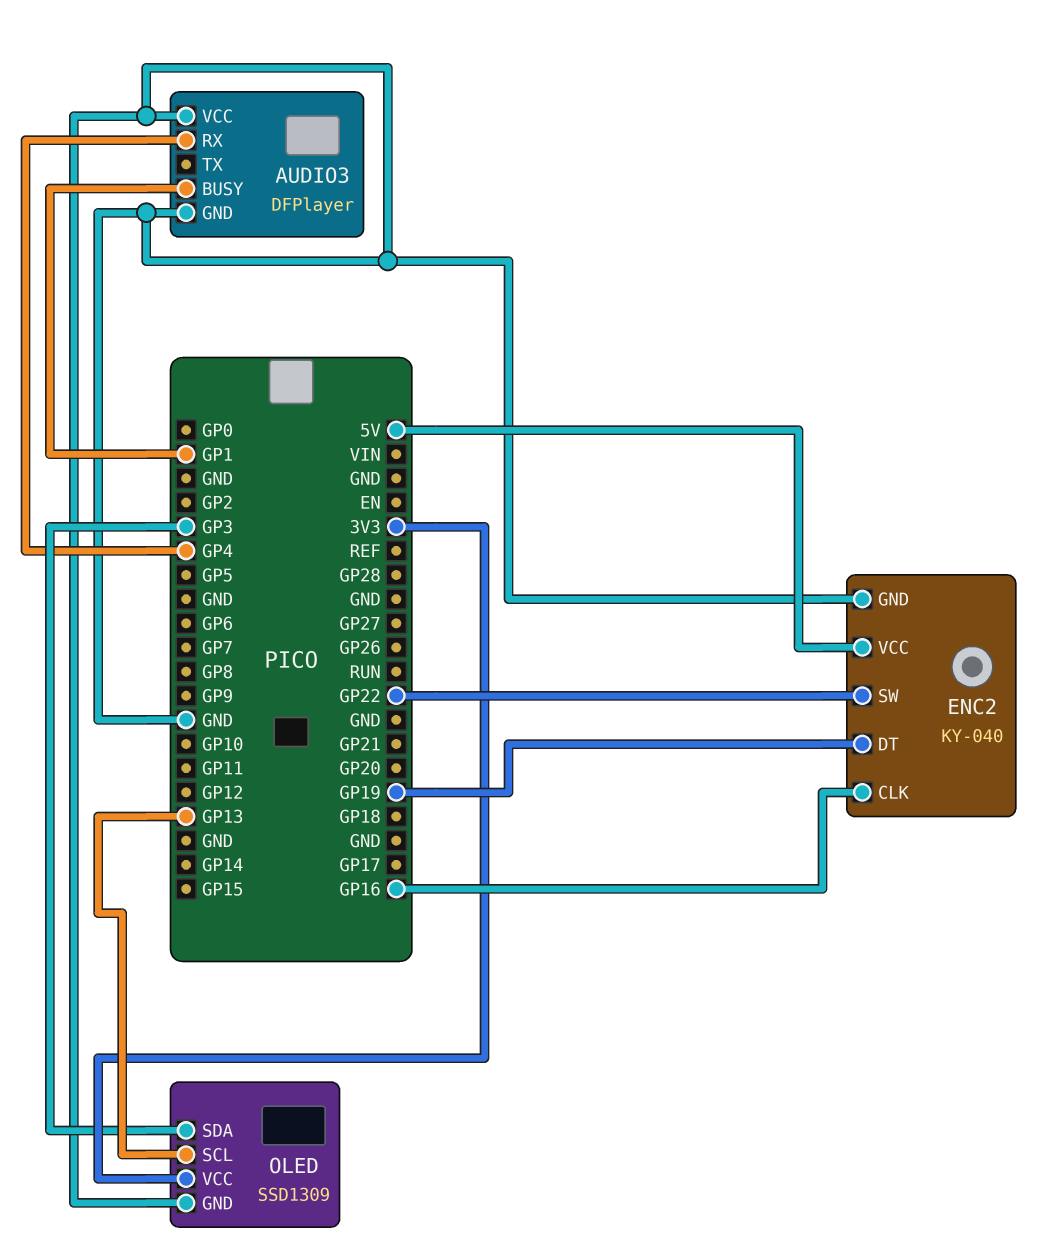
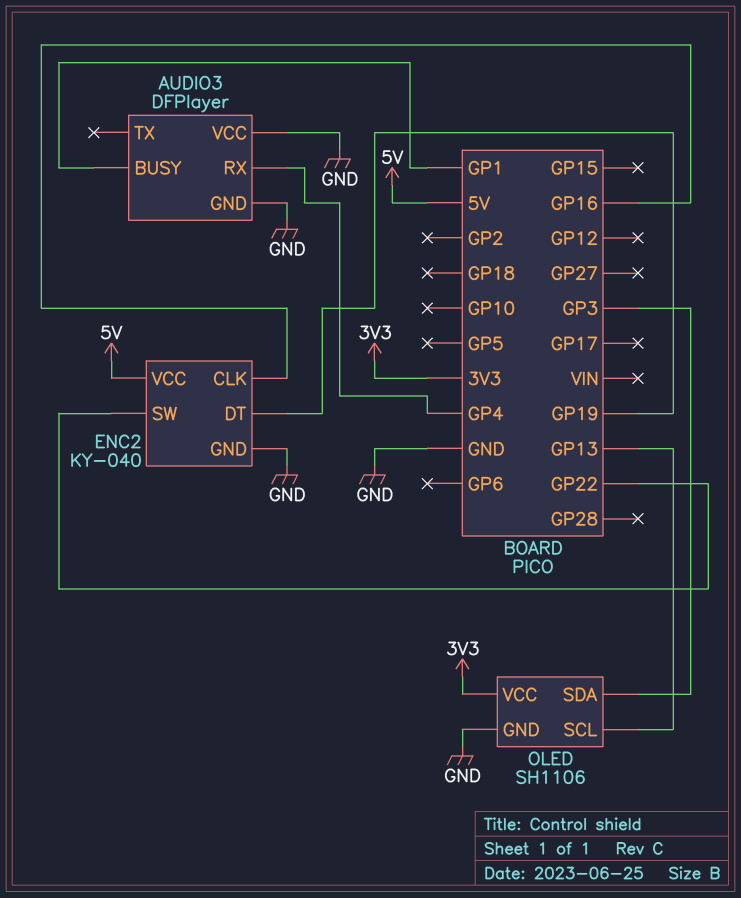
OLED: SSD1309 -> SH1106

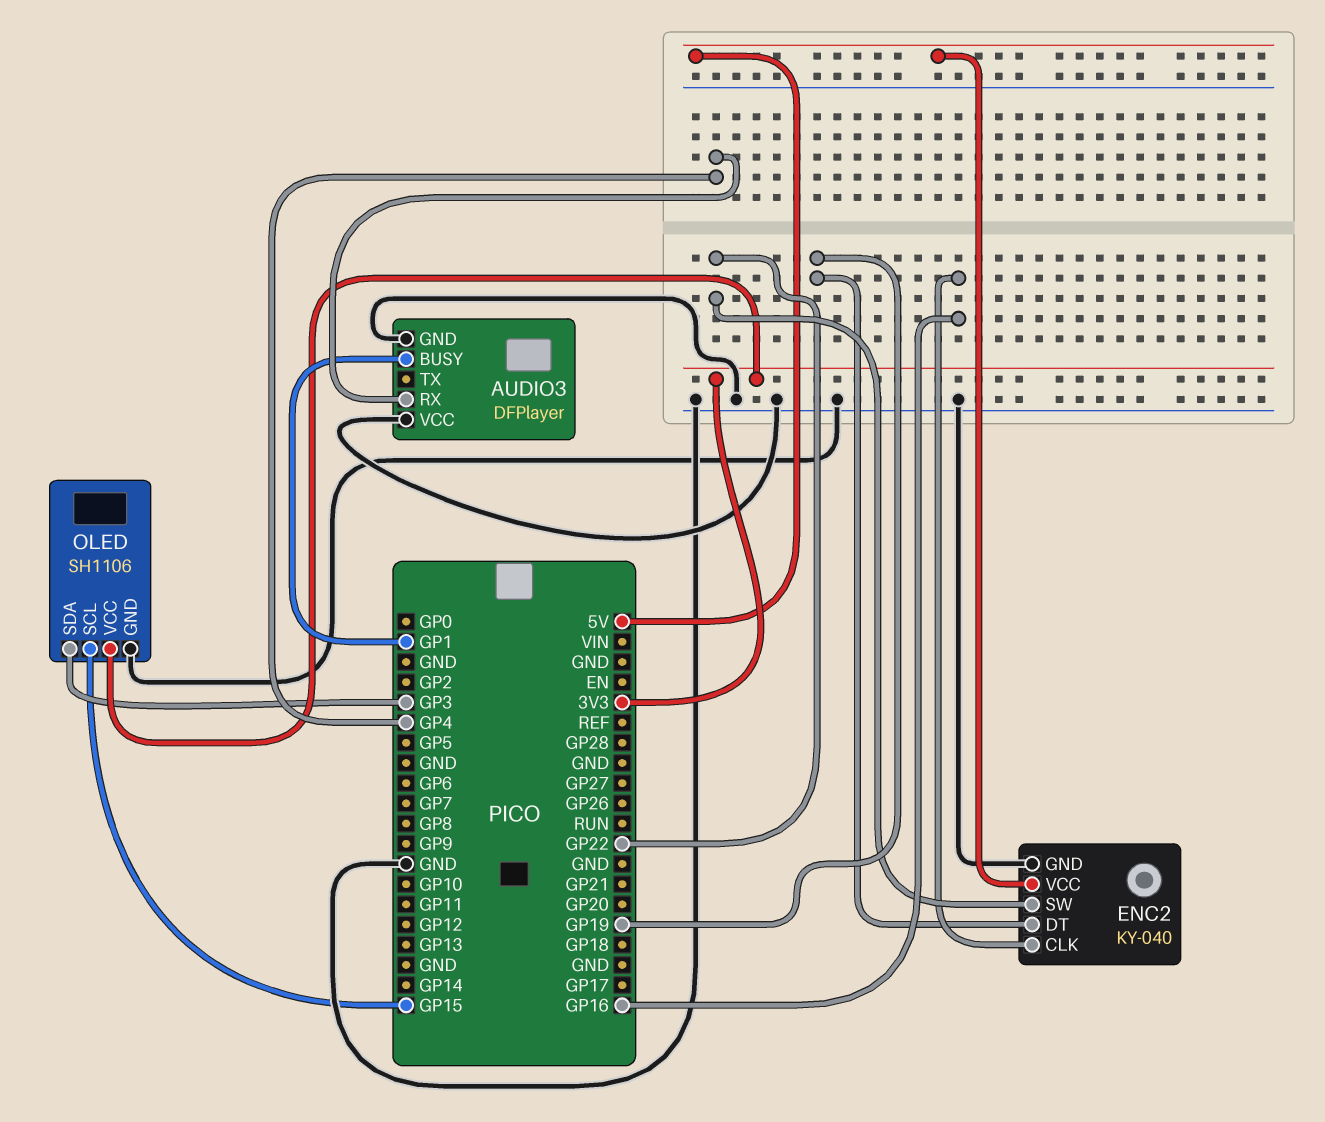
OLED pin SCL: GP13 -> GP15

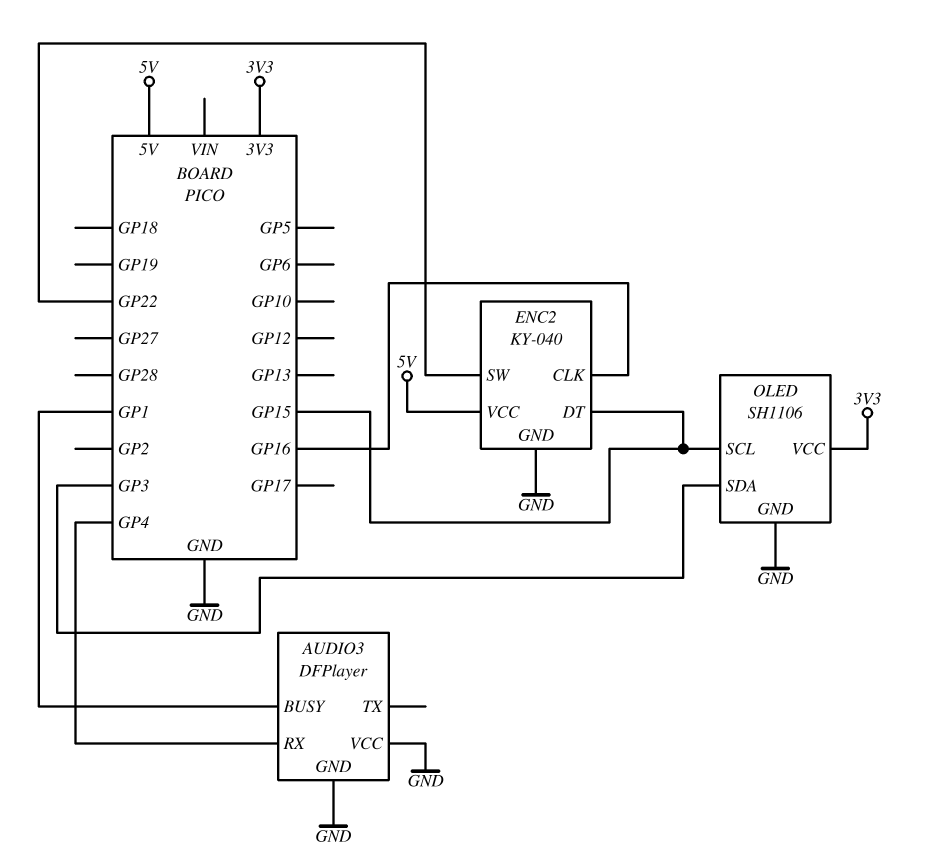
ENC2 pin DT: GP19 -> GP15

